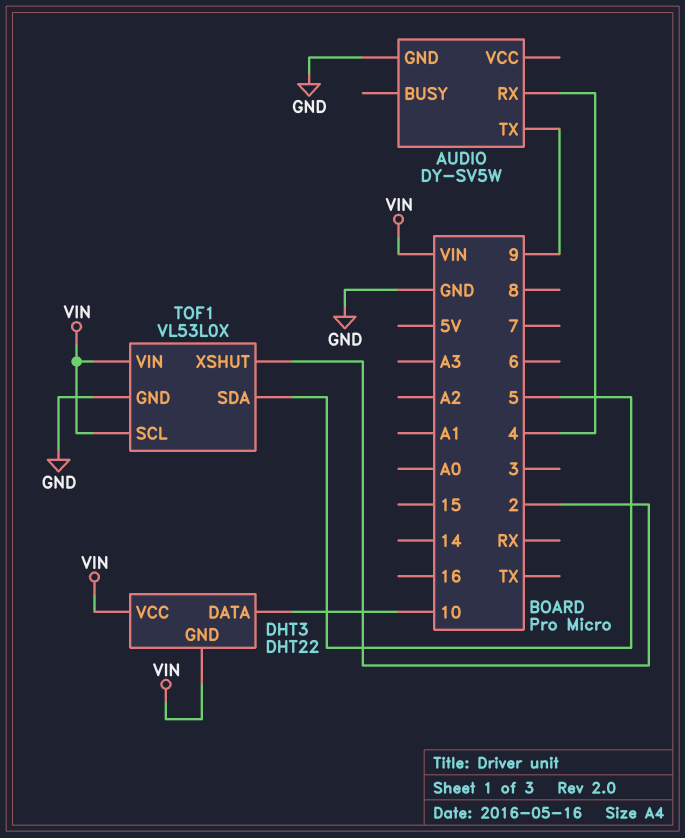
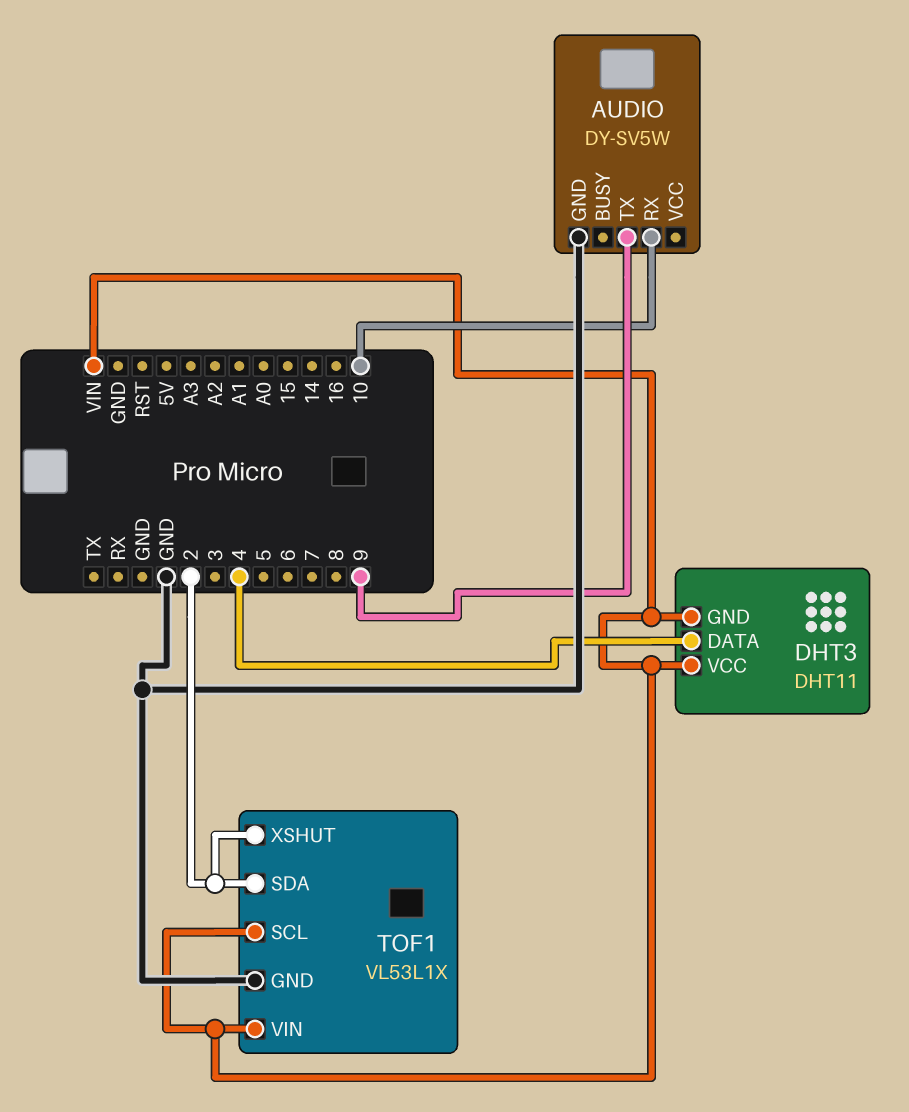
AUDIO pin RX: 4 -> 10
DHT3: DHT22 -> DHT11
DHT3 pin DATA: 10 -> 4
TOF1: VL53L0X -> VL53L1X
TOF1 pin SDA: 5 -> 2

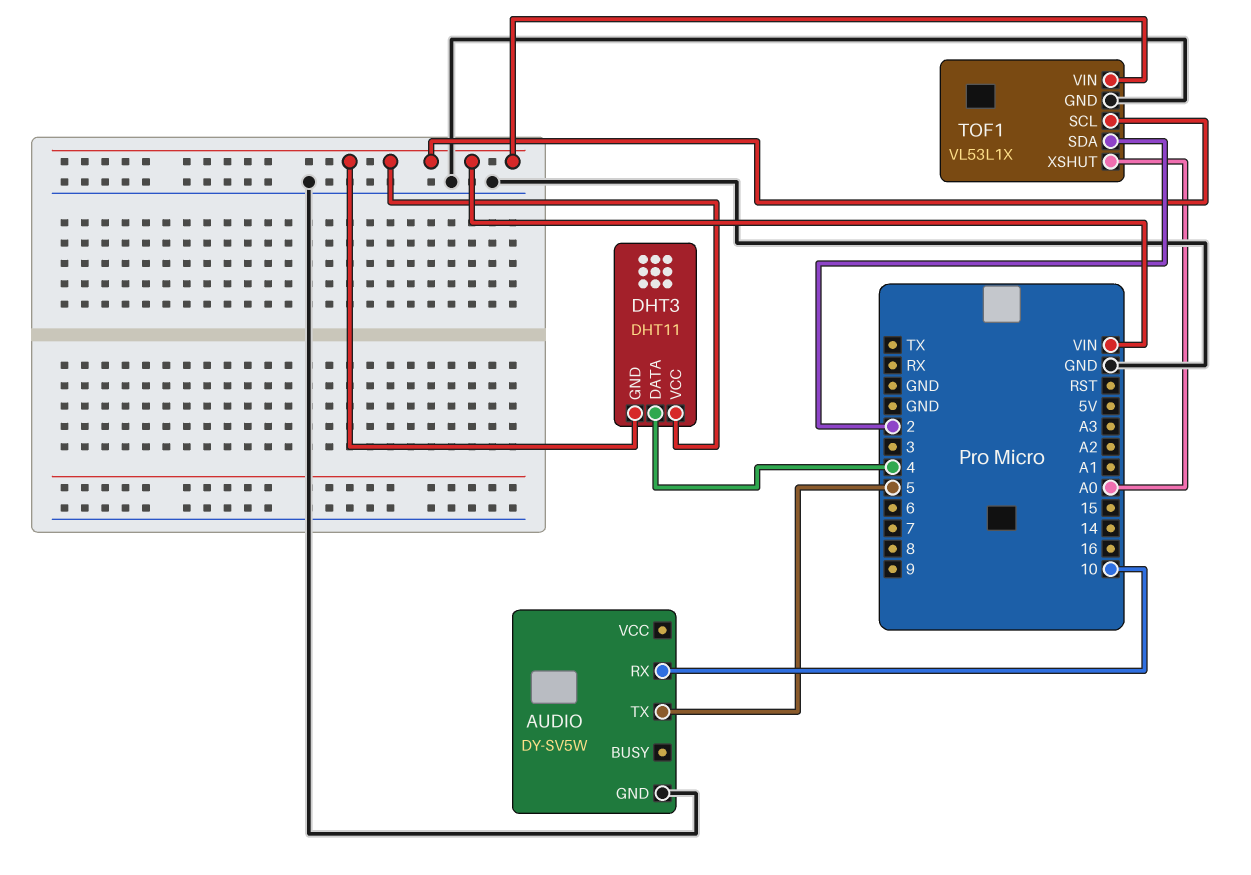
AUDIO pin TX: 9 -> 5
TOF1 pin XSHUT: 2 -> A0

